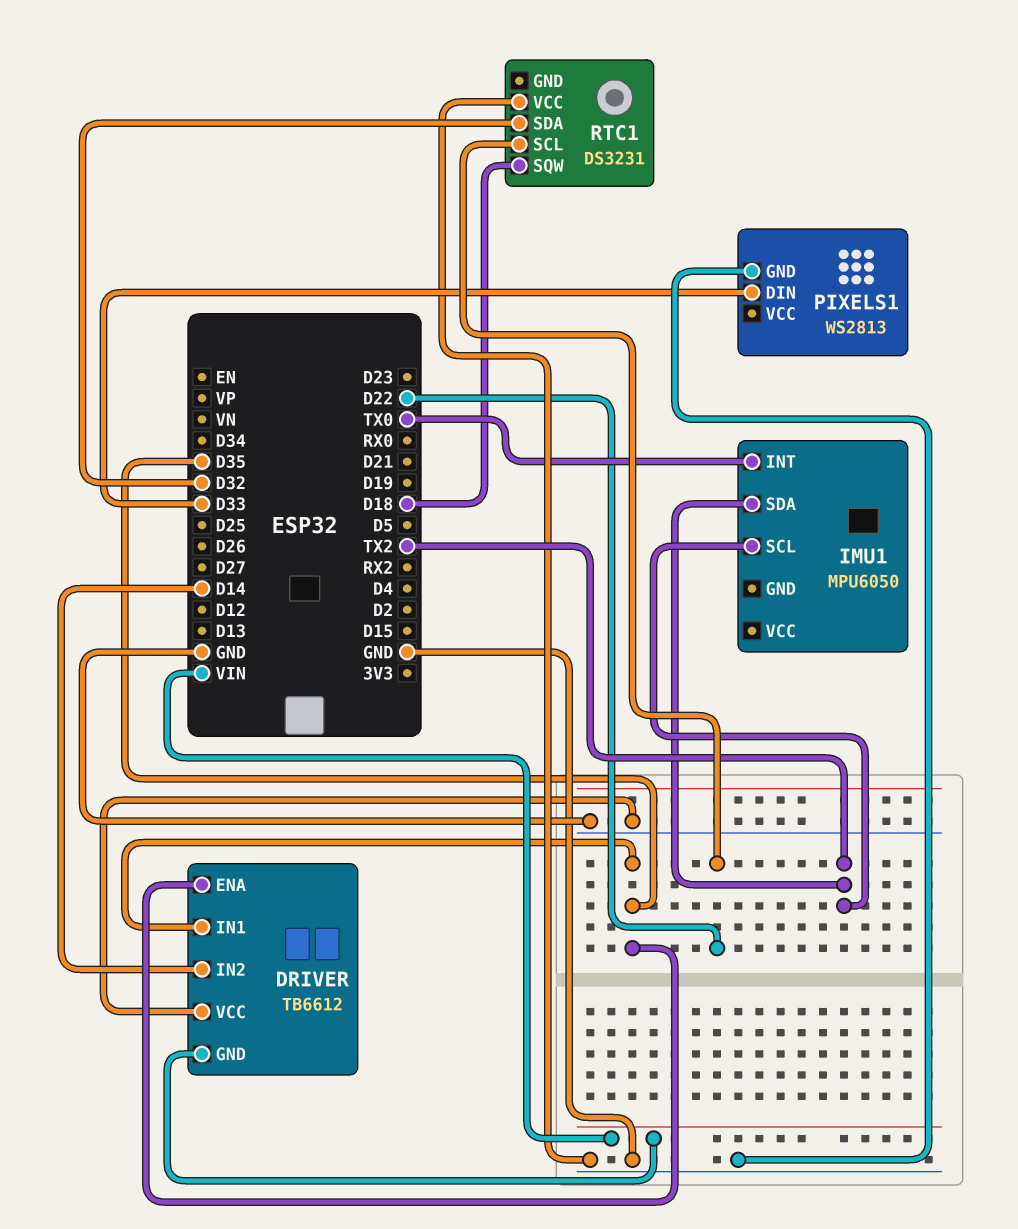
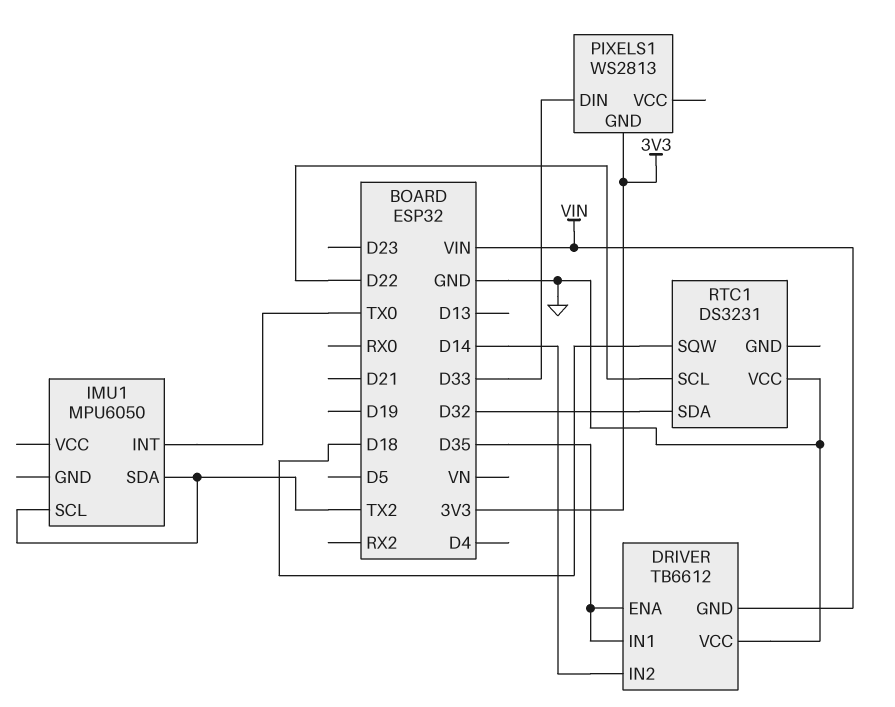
PIXELS1 pin GND: GND -> 3V3

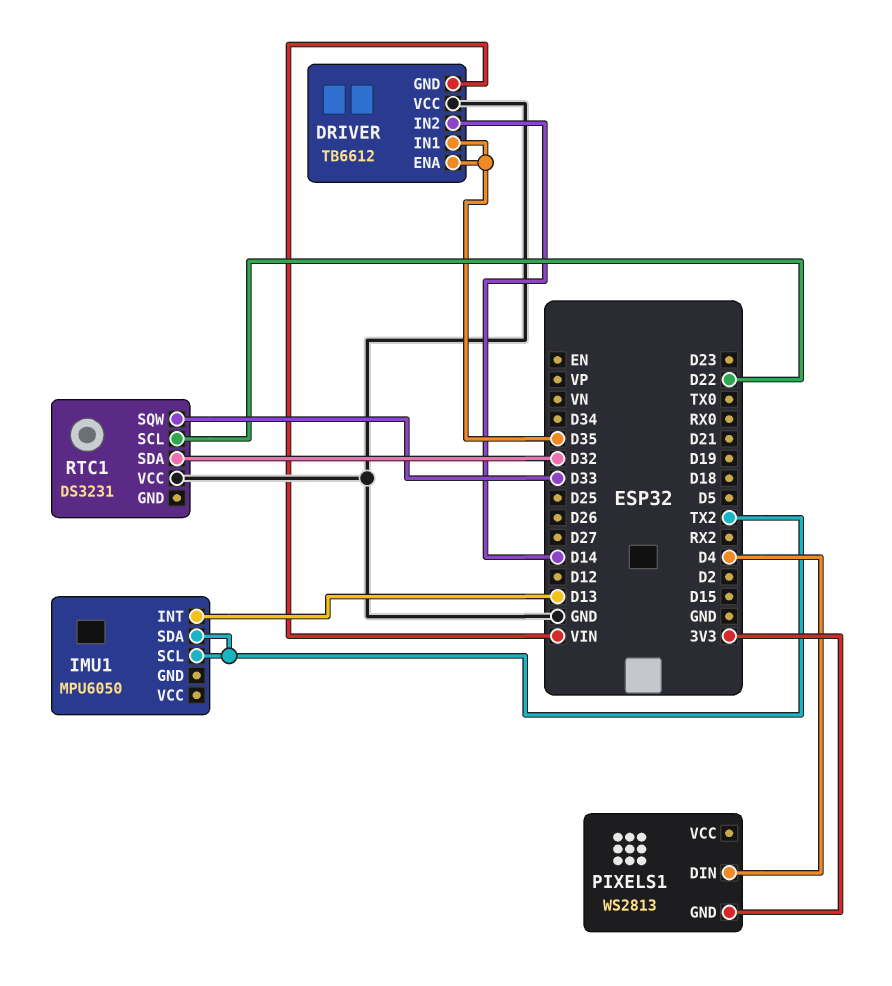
IMU1 pin INT: TX0 -> D13
PIXELS1 pin DIN: D33 -> D4
RTC1 pin SQW: D18 -> D33

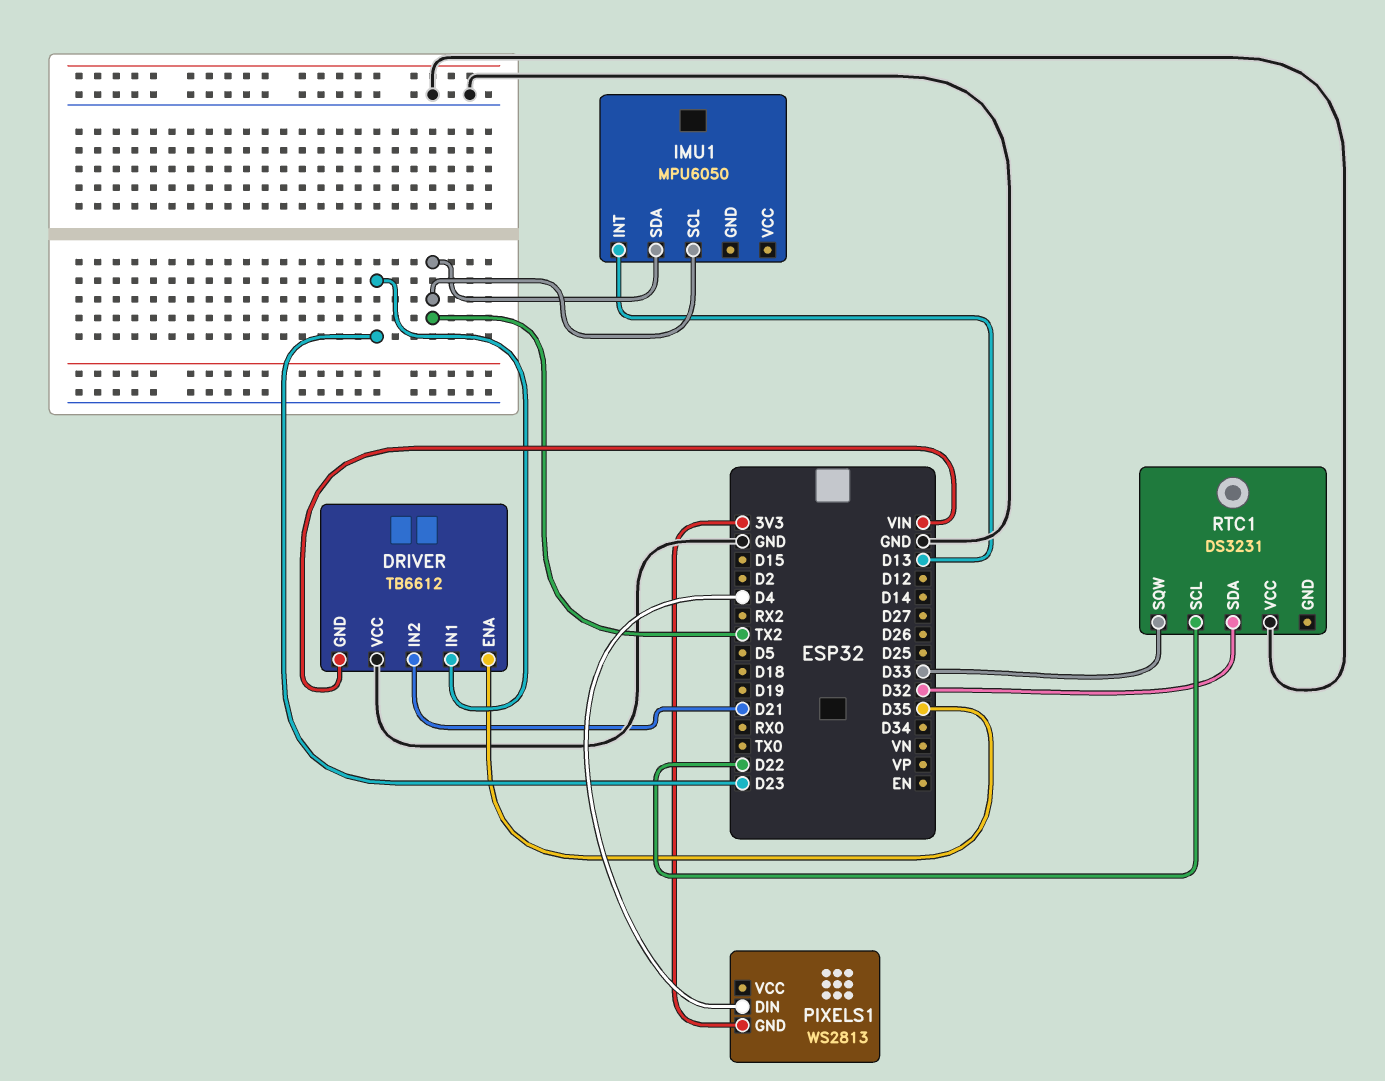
DRIVER pin IN1: D35 -> D23
DRIVER pin IN2: D14 -> D21

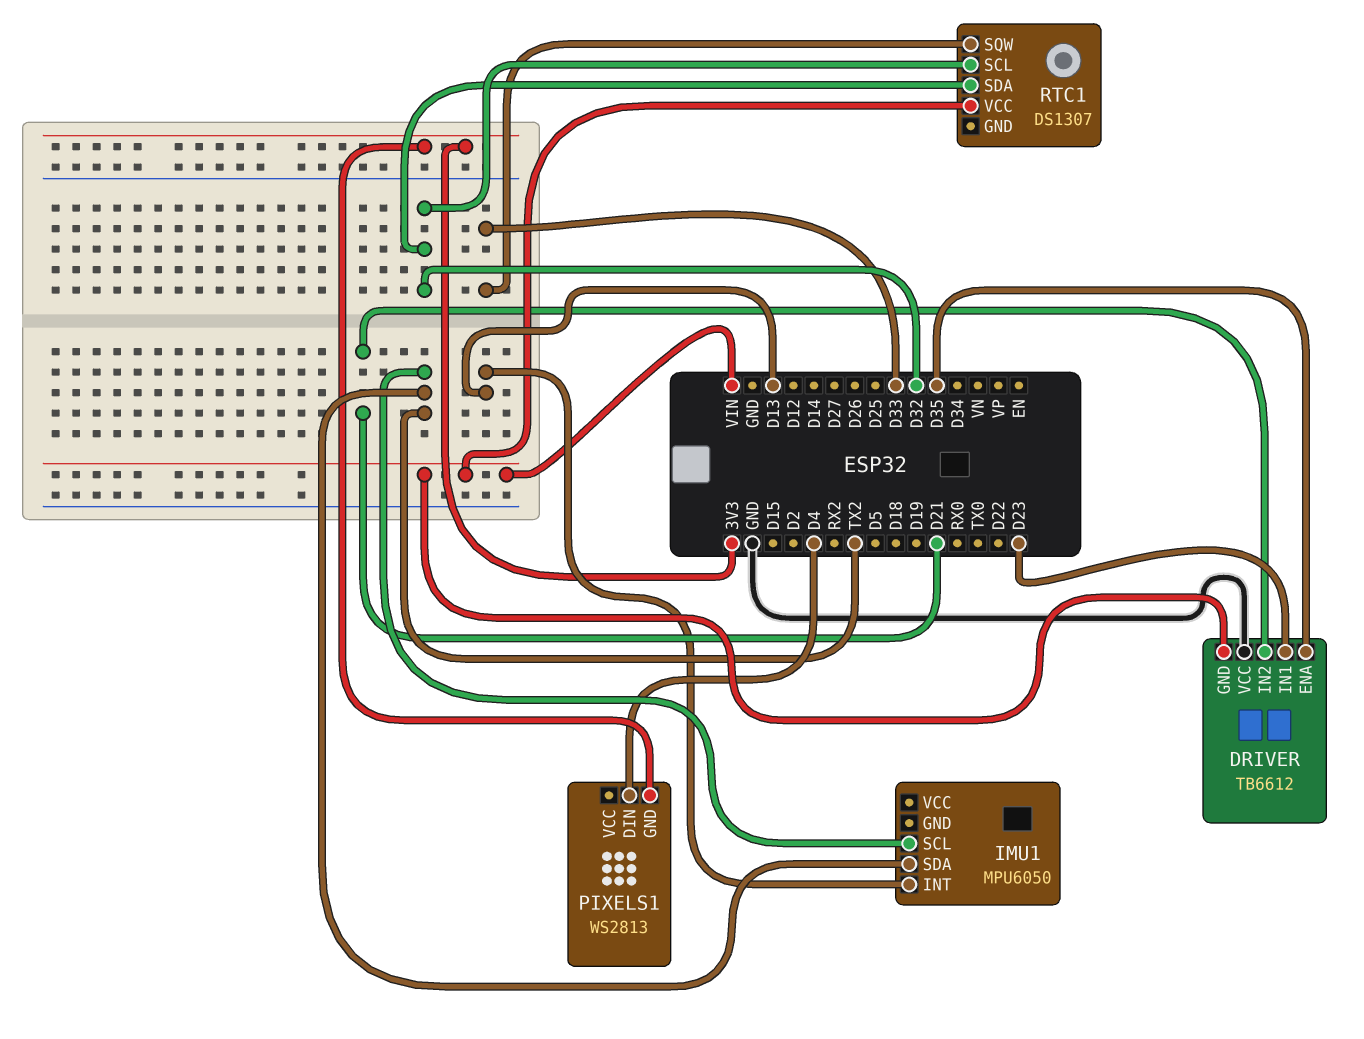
RTC1: DS3231 -> DS1307
RTC1 pin SCL: D22 -> D32
RTC1 pin VCC: GND -> VIN

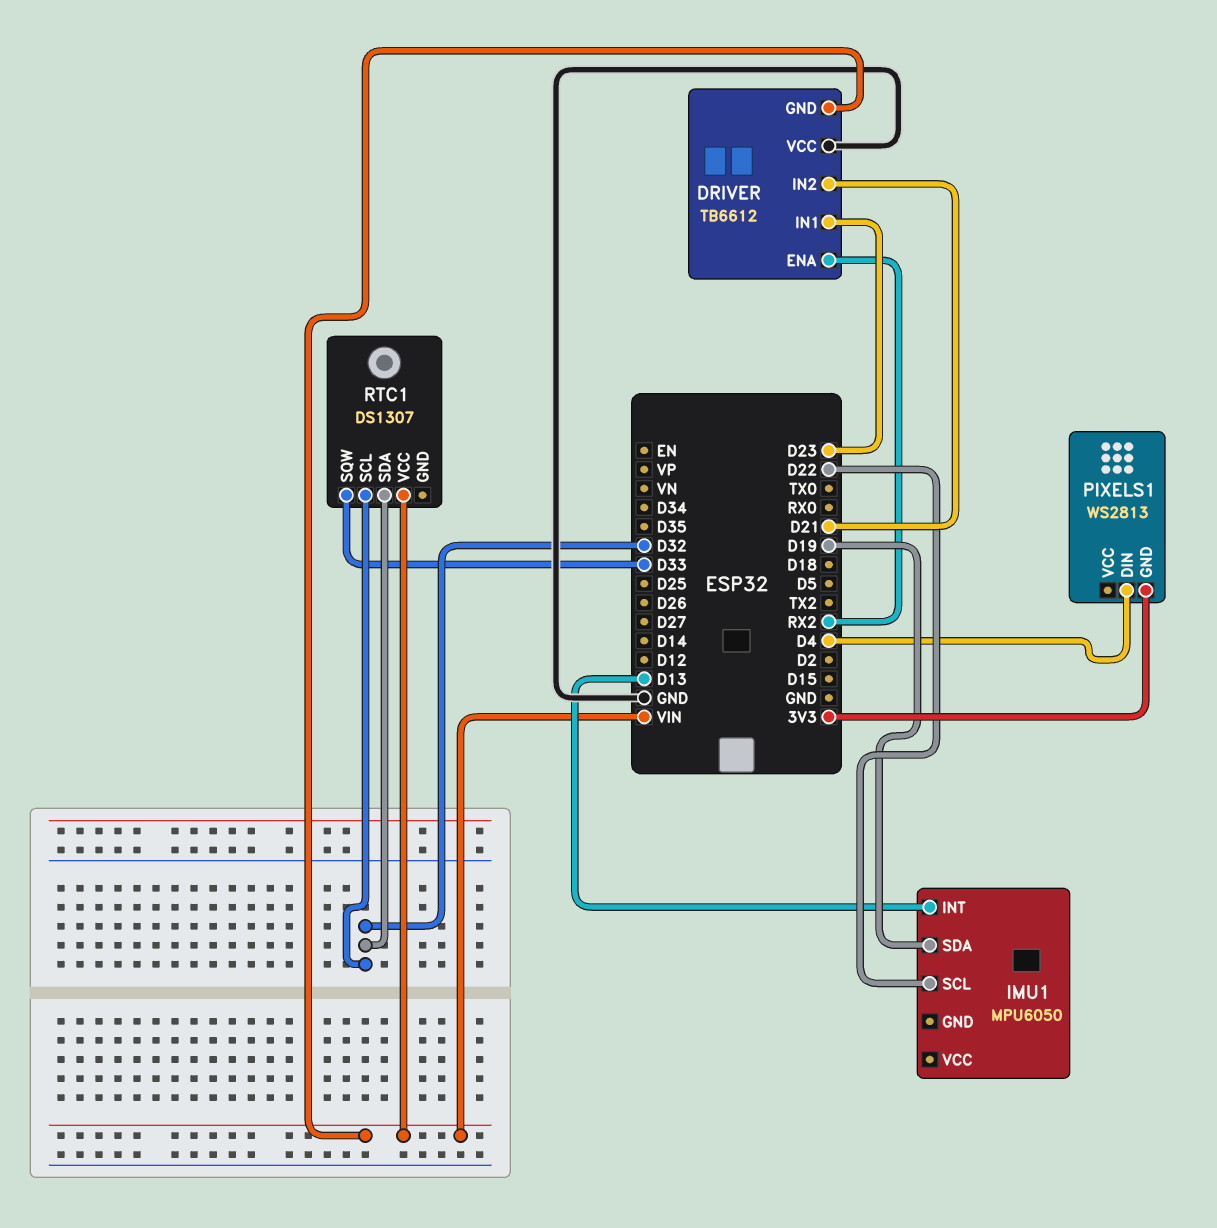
DRIVER pin ENA: D35 -> RX2
IMU1 pin SCL: TX2 -> D22
IMU1 pin SDA: TX2 -> D19

